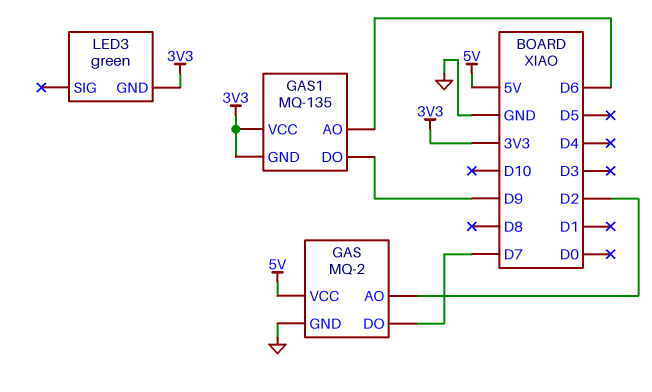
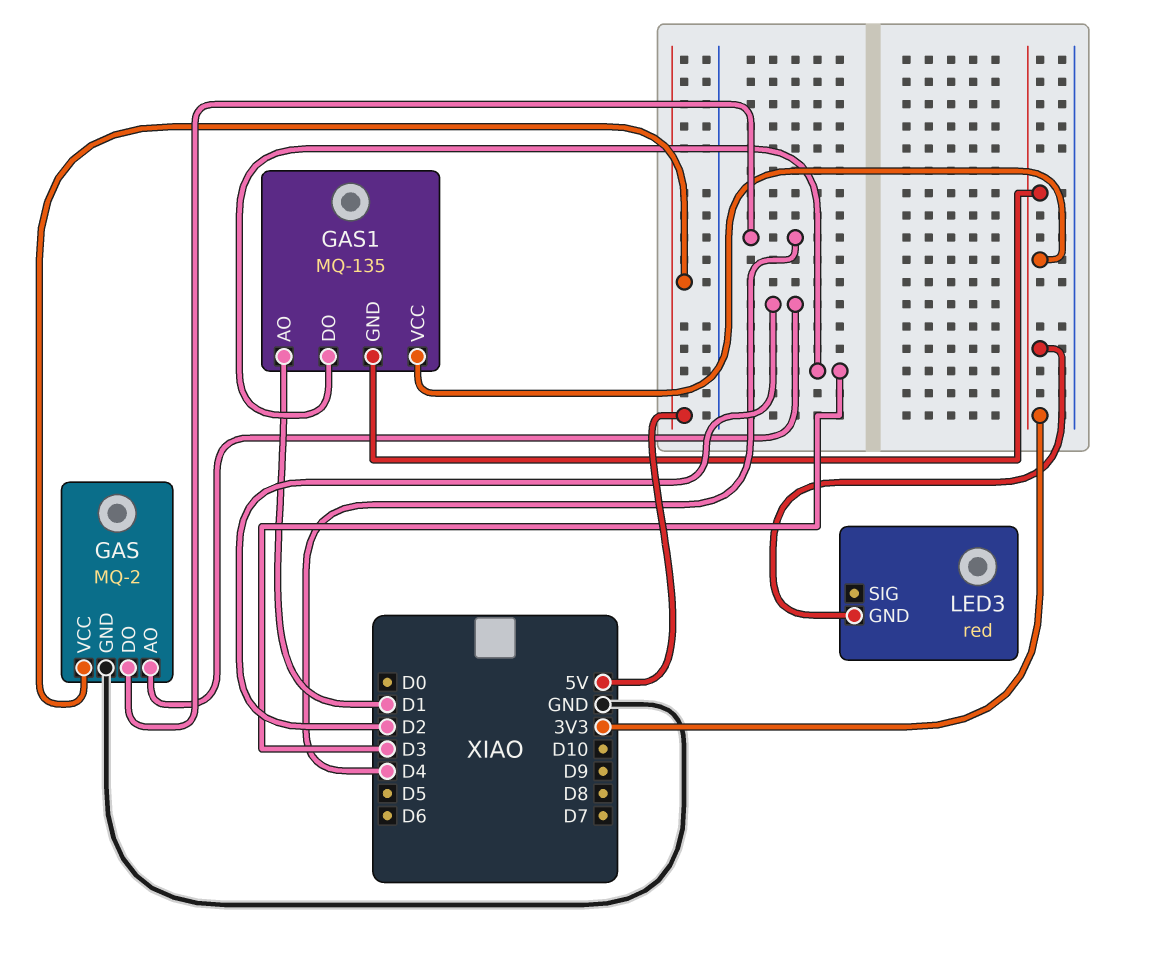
GAS pin DO: D7 -> D4
GAS1 pin AO: D6 -> D1
GAS1 pin DO: D9 -> D3
LED3: green -> red

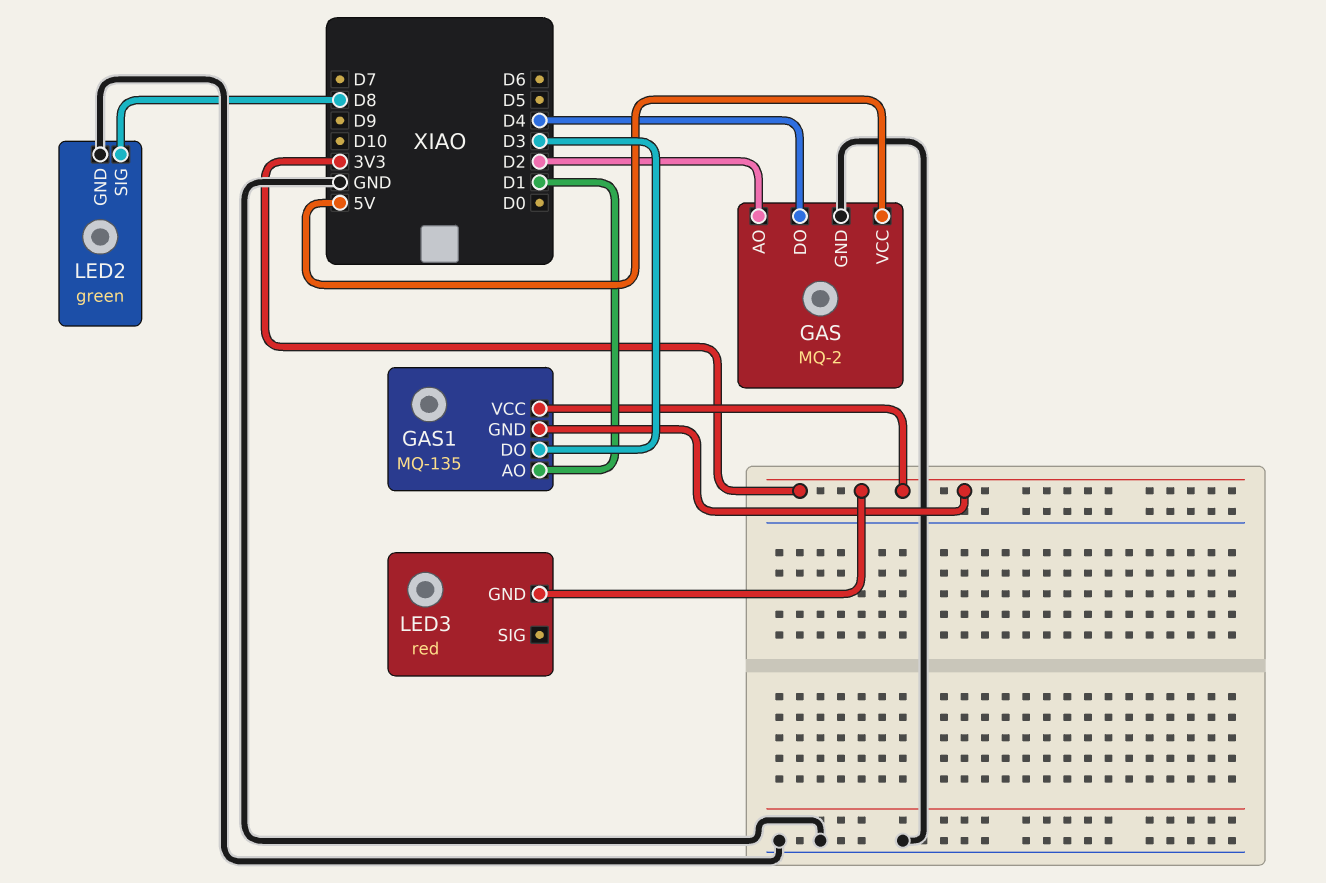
LED2: none -> green
LED2 pin GND: none -> GND
LED2 pin SIG: none -> D8

